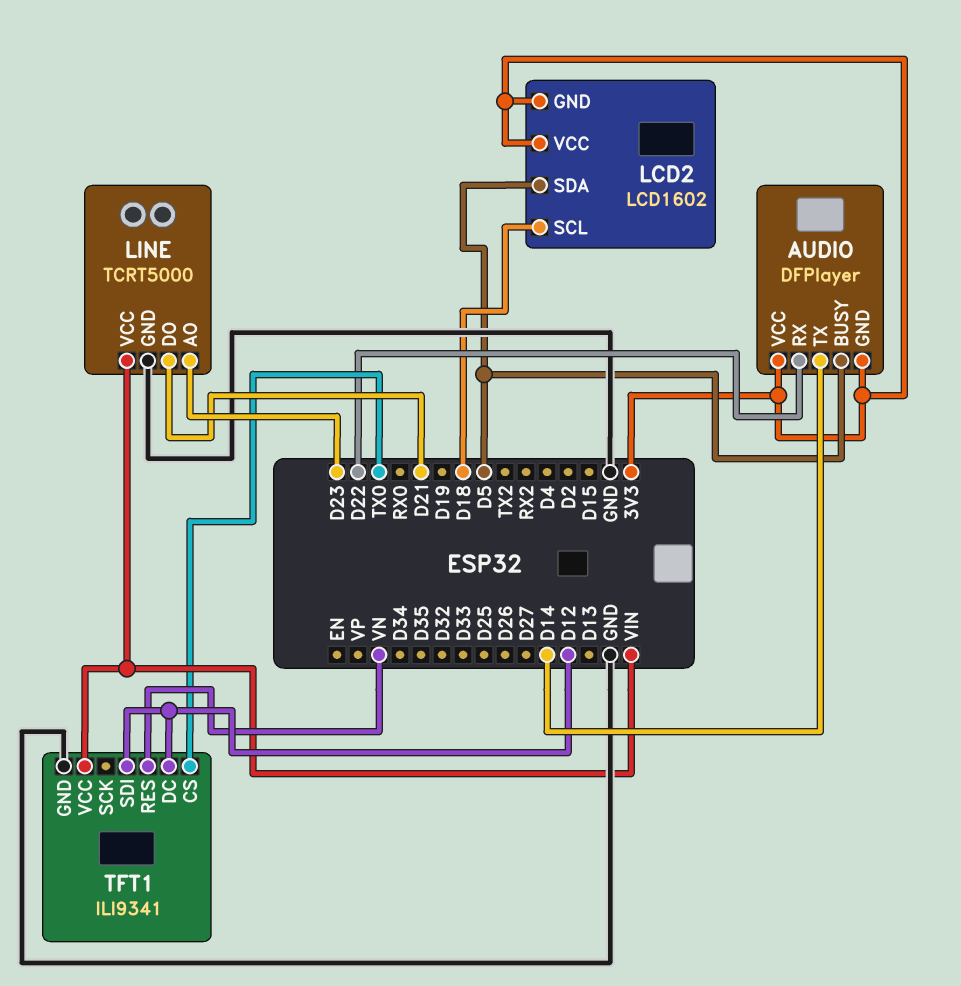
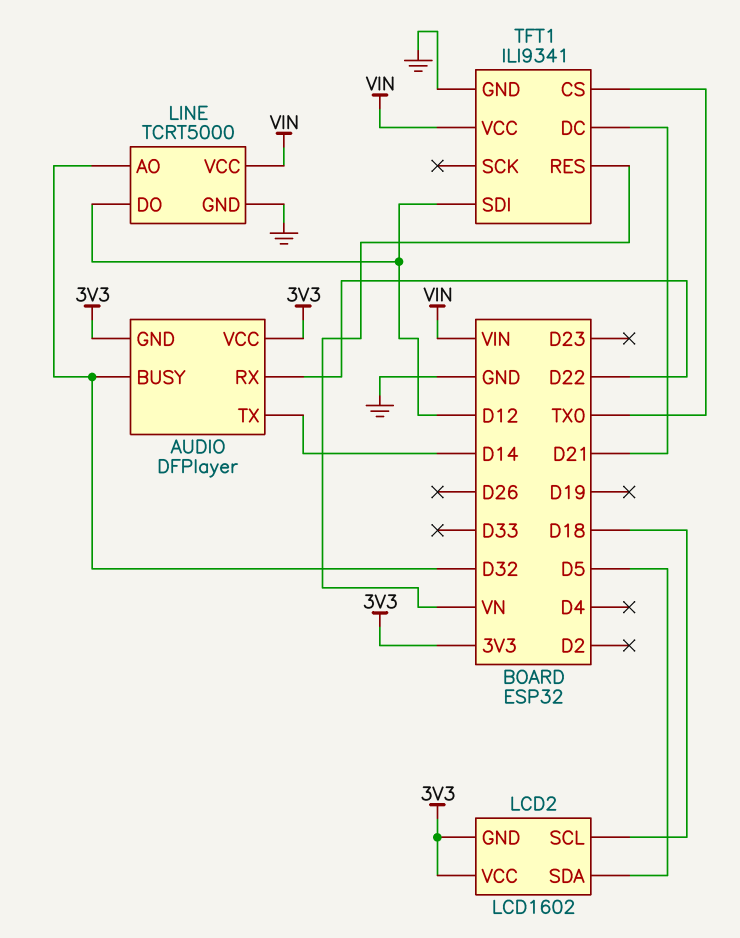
AUDIO pin BUSY: D5 -> D32
LINE pin AO: D23 -> D32
LINE pin DO: D21 -> D12
TFT1 pin DC: D12 -> D21

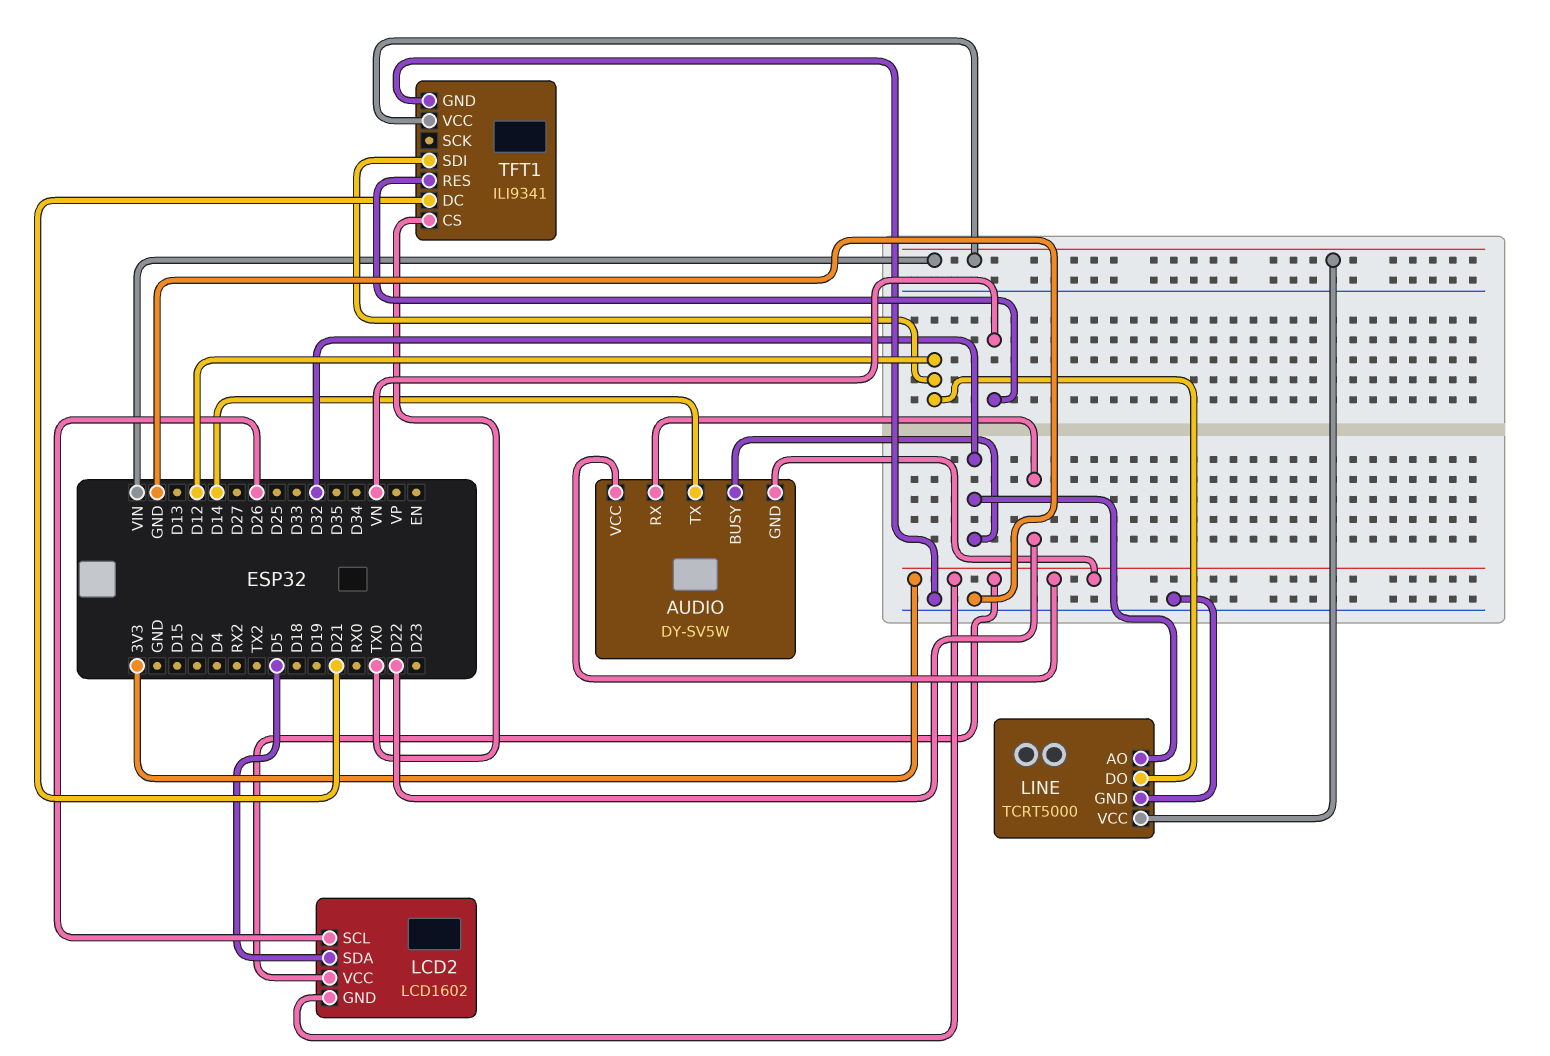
AUDIO: DFPlayer -> DY-SV5W
LCD2 pin SCL: D18 -> D26

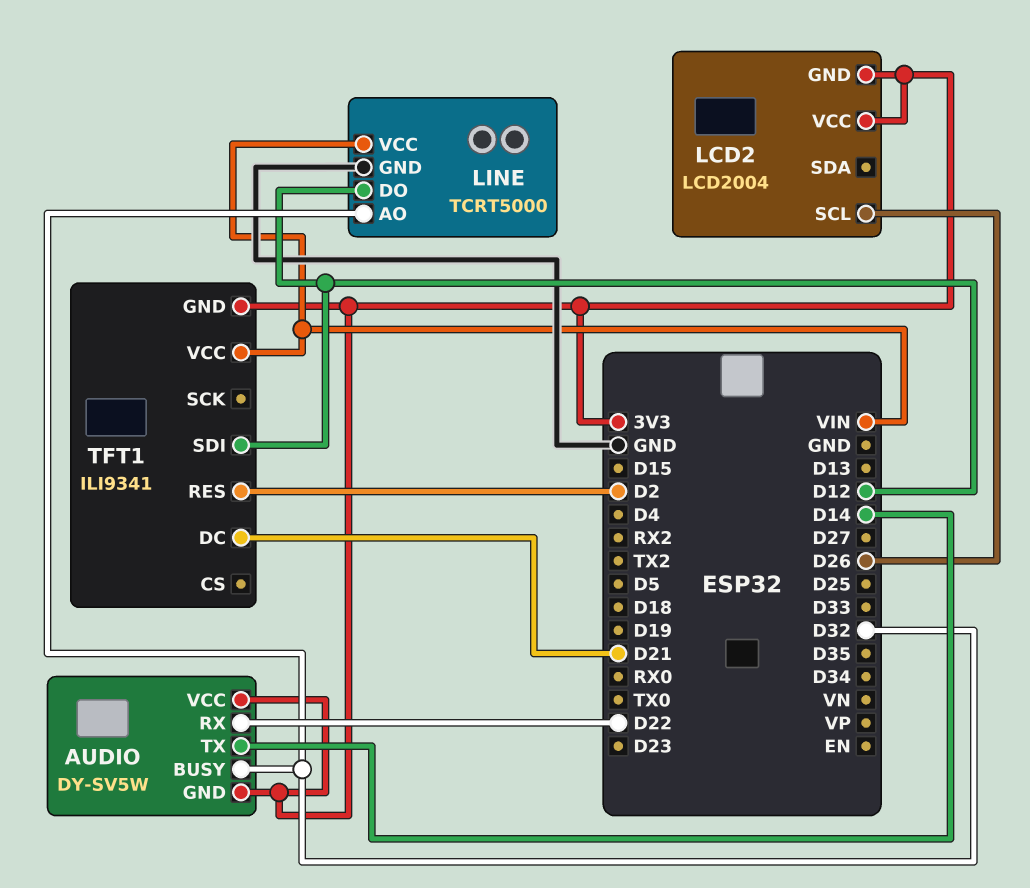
LCD2: LCD1602 -> LCD2004
LCD2 pin SDA: D5 -> none
TFT1 pin CS: TX0 -> none
TFT1 pin GND: GND -> 3V3
TFT1 pin RES: VN -> D2

